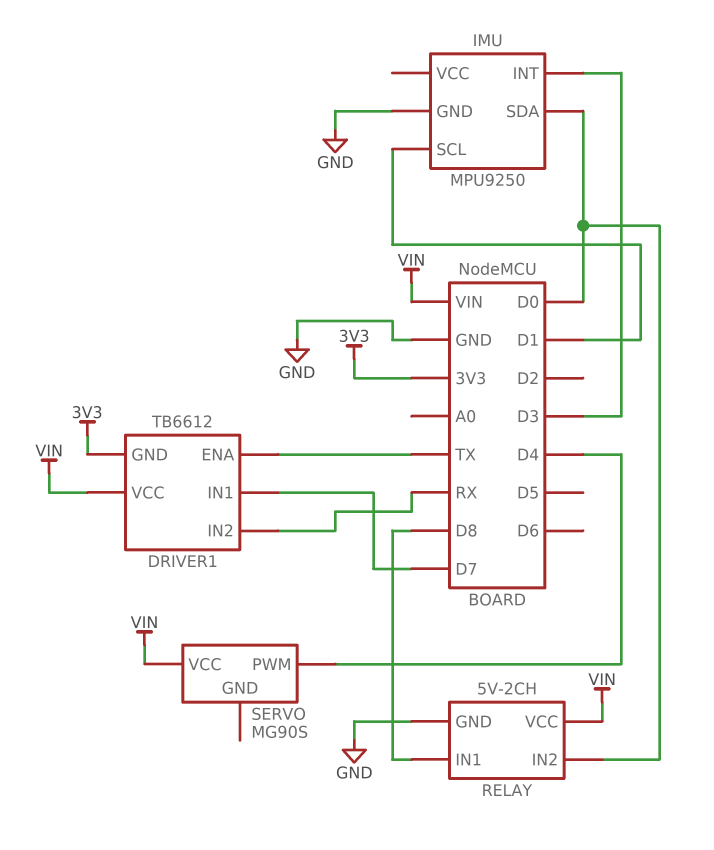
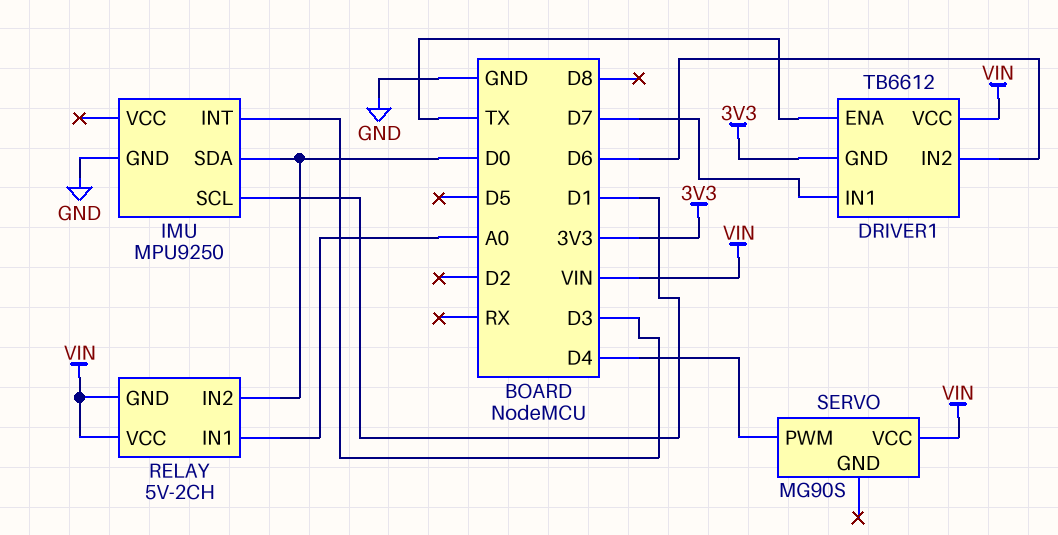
DRIVER1 pin IN2: RX -> D6
RELAY pin GND: GND -> VIN
RELAY pin IN1: D8 -> A0

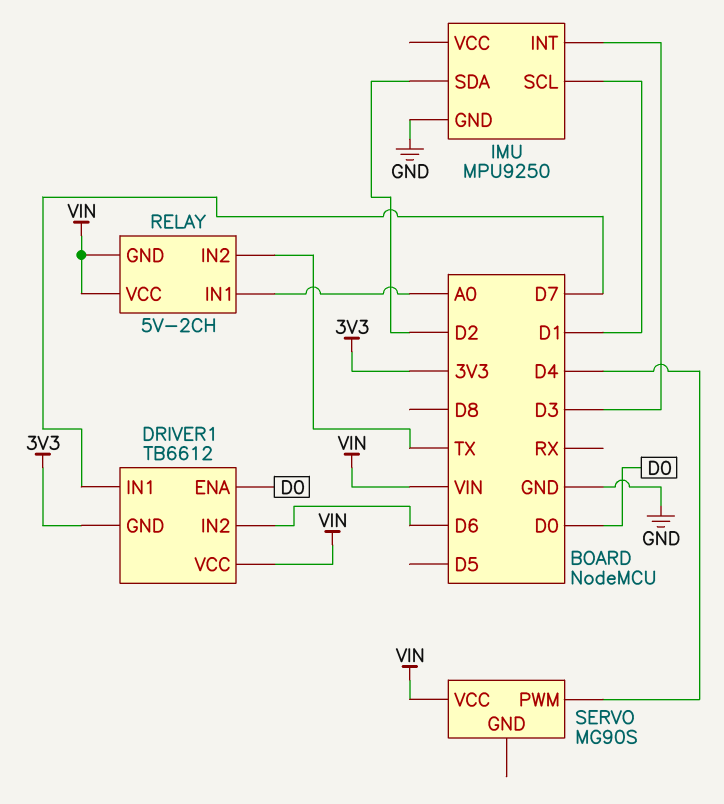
DRIVER1 pin ENA: TX -> D0
IMU pin SDA: D0 -> D2
RELAY pin IN2: D0 -> TX

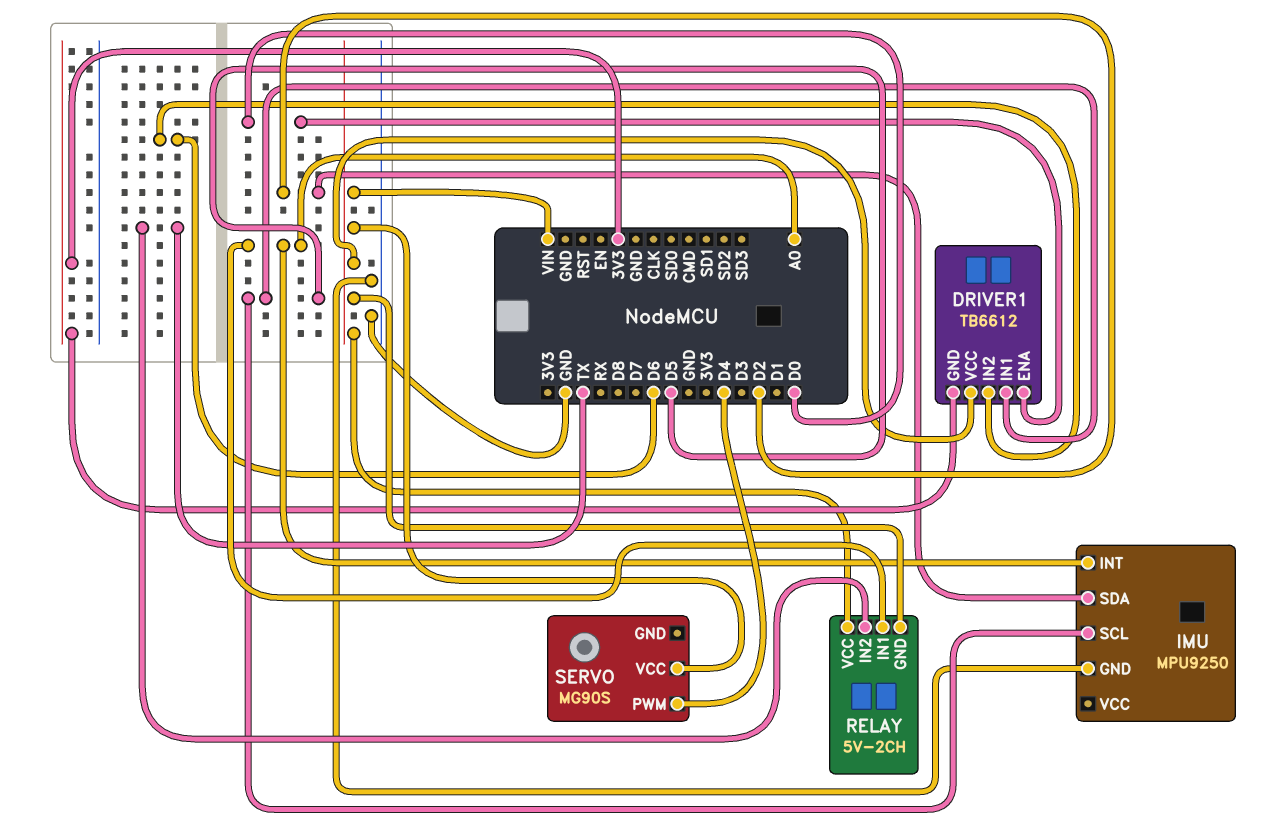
DRIVER1 pin IN1: D7 -> D5
IMU pin INT: D3 -> A0
IMU pin SCL: D1 -> D5

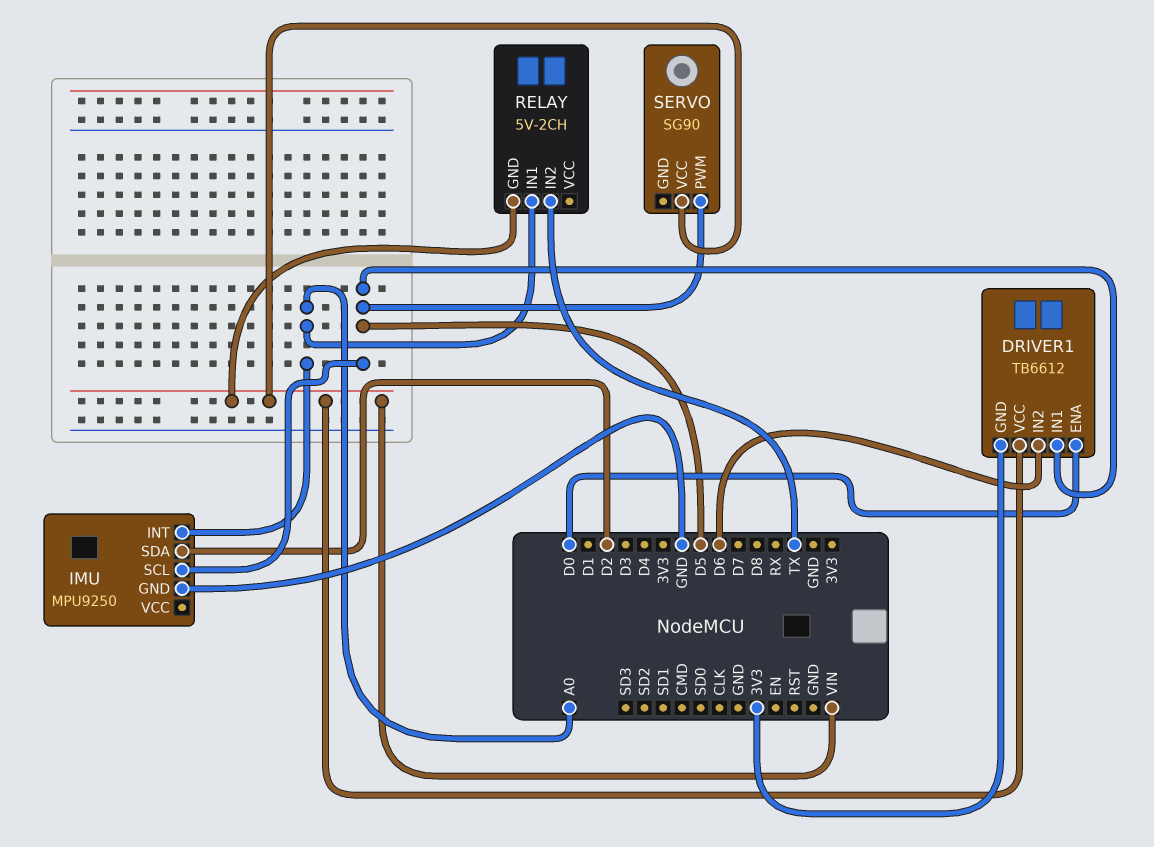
RELAY pin VCC: VIN -> none
SERVO: MG90S -> SG90
SERVO pin PWM: D4 -> D5

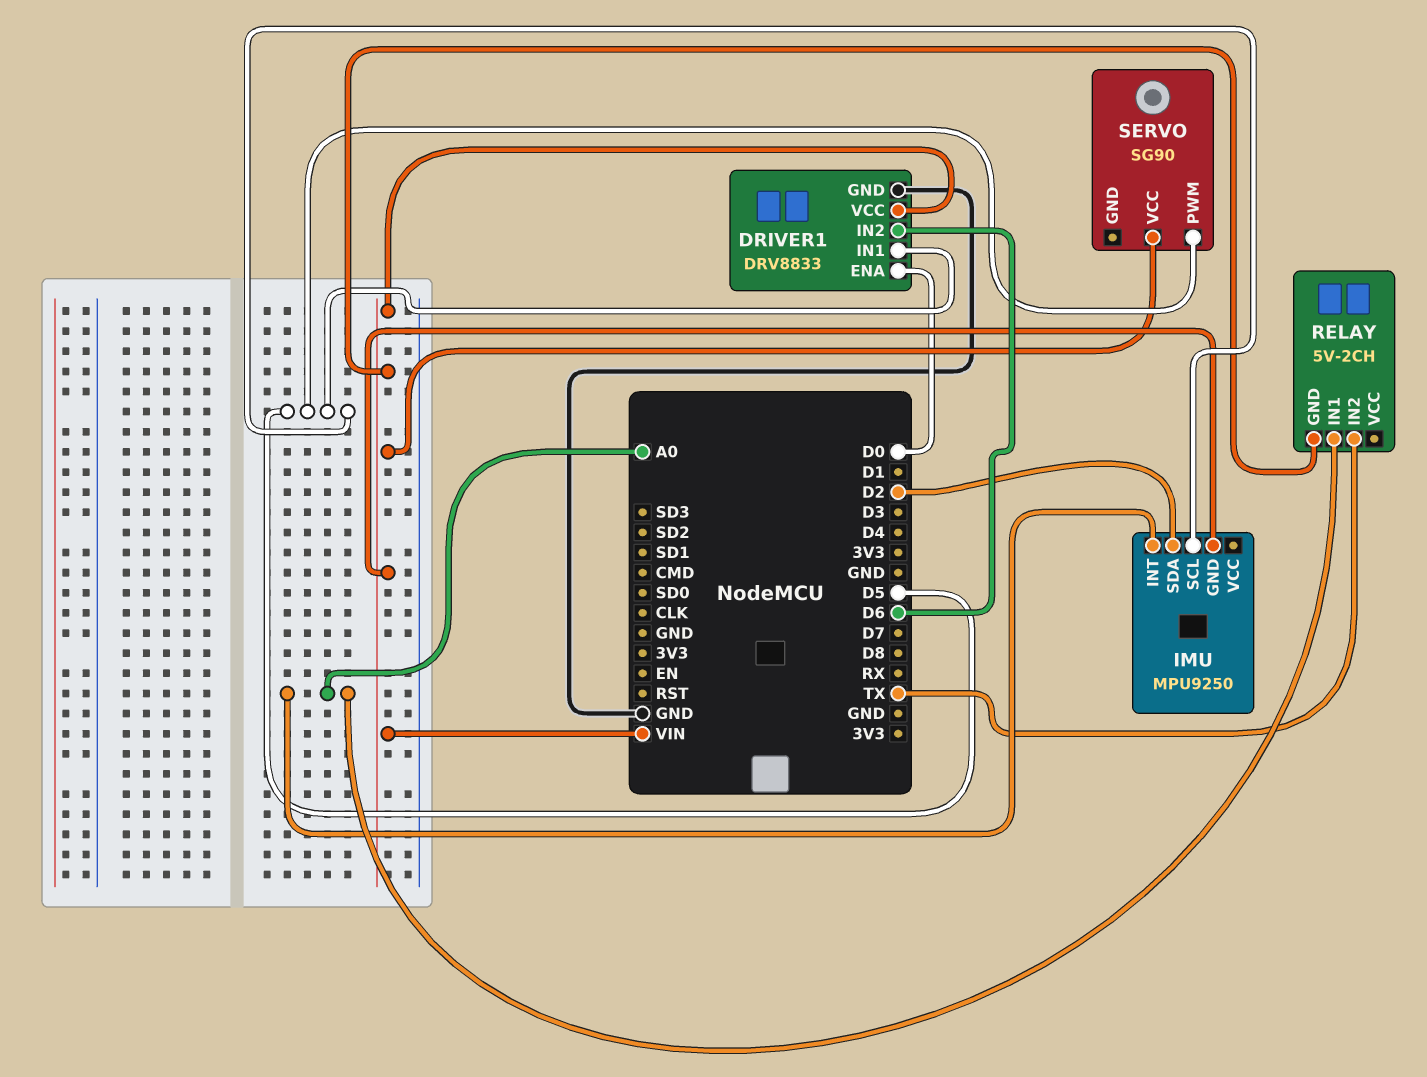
DRIVER1: TB6612 -> DRV8833
DRIVER1 pin GND: 3V3 -> GND
IMU pin GND: GND -> VIN

